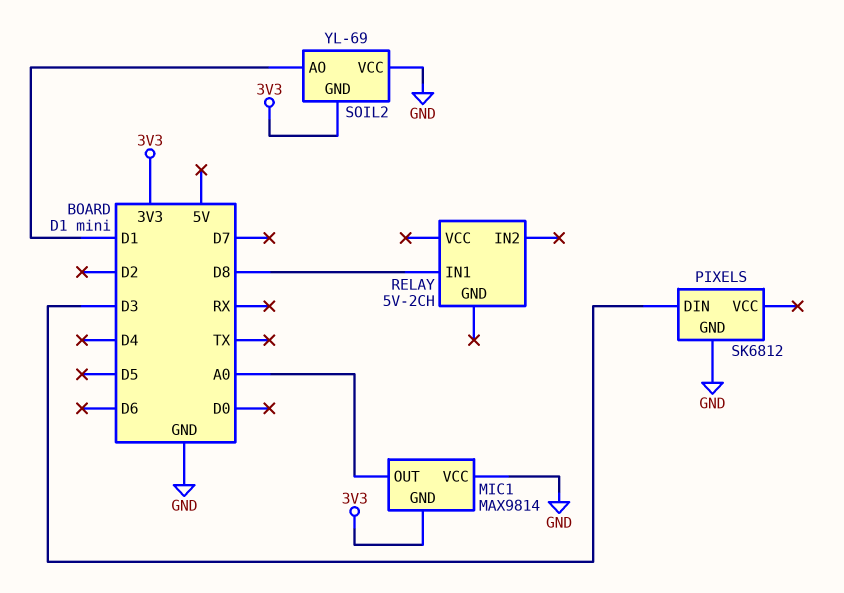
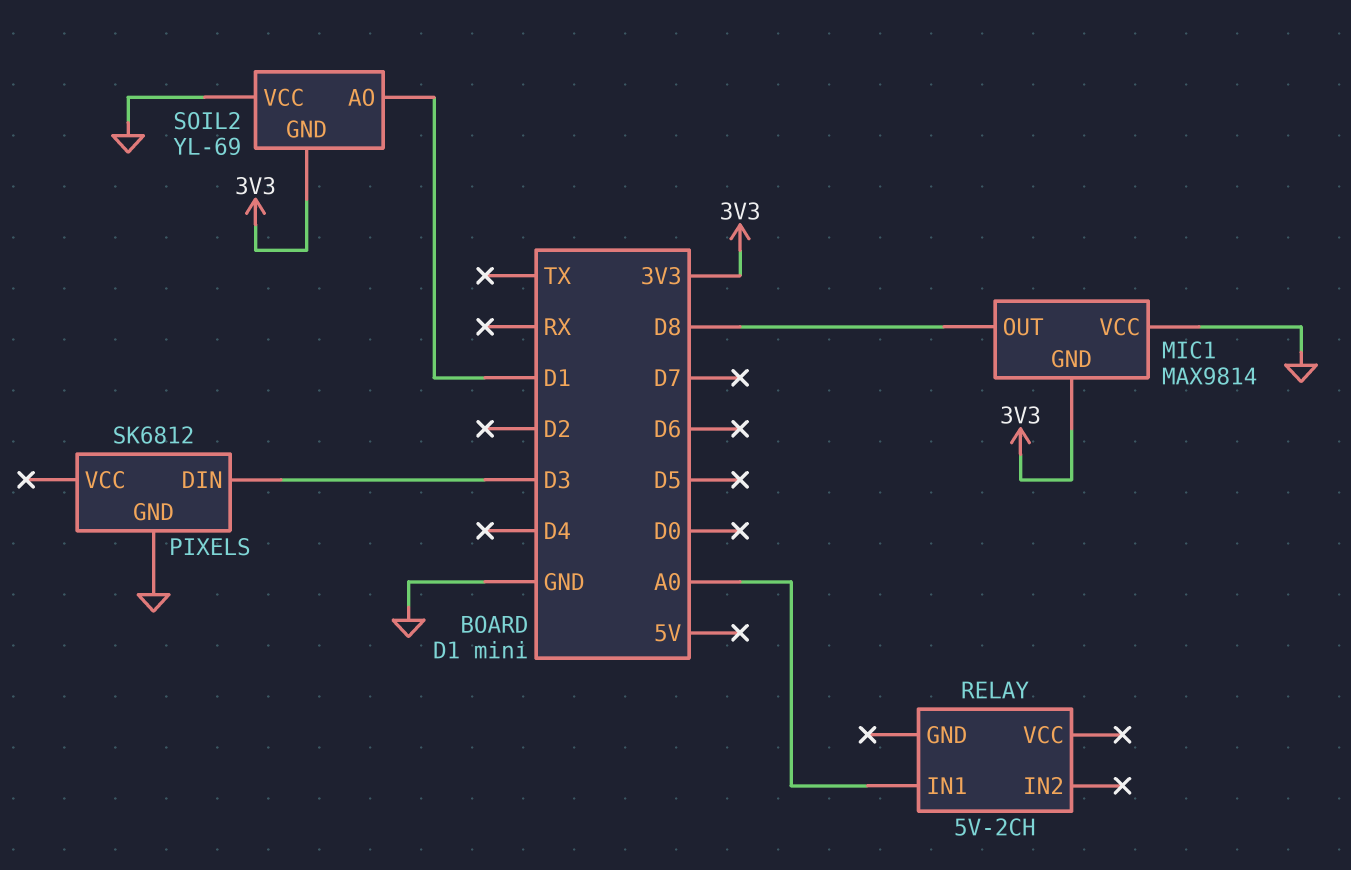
MIC1 pin OUT: A0 -> D8
RELAY pin IN1: D8 -> A0

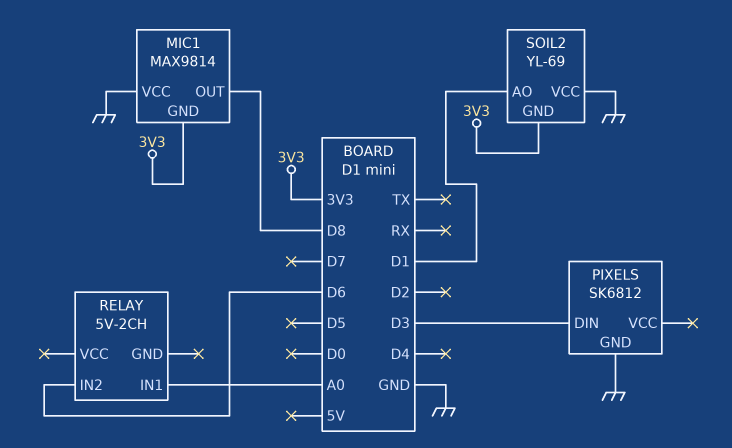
RELAY pin IN2: none -> D6

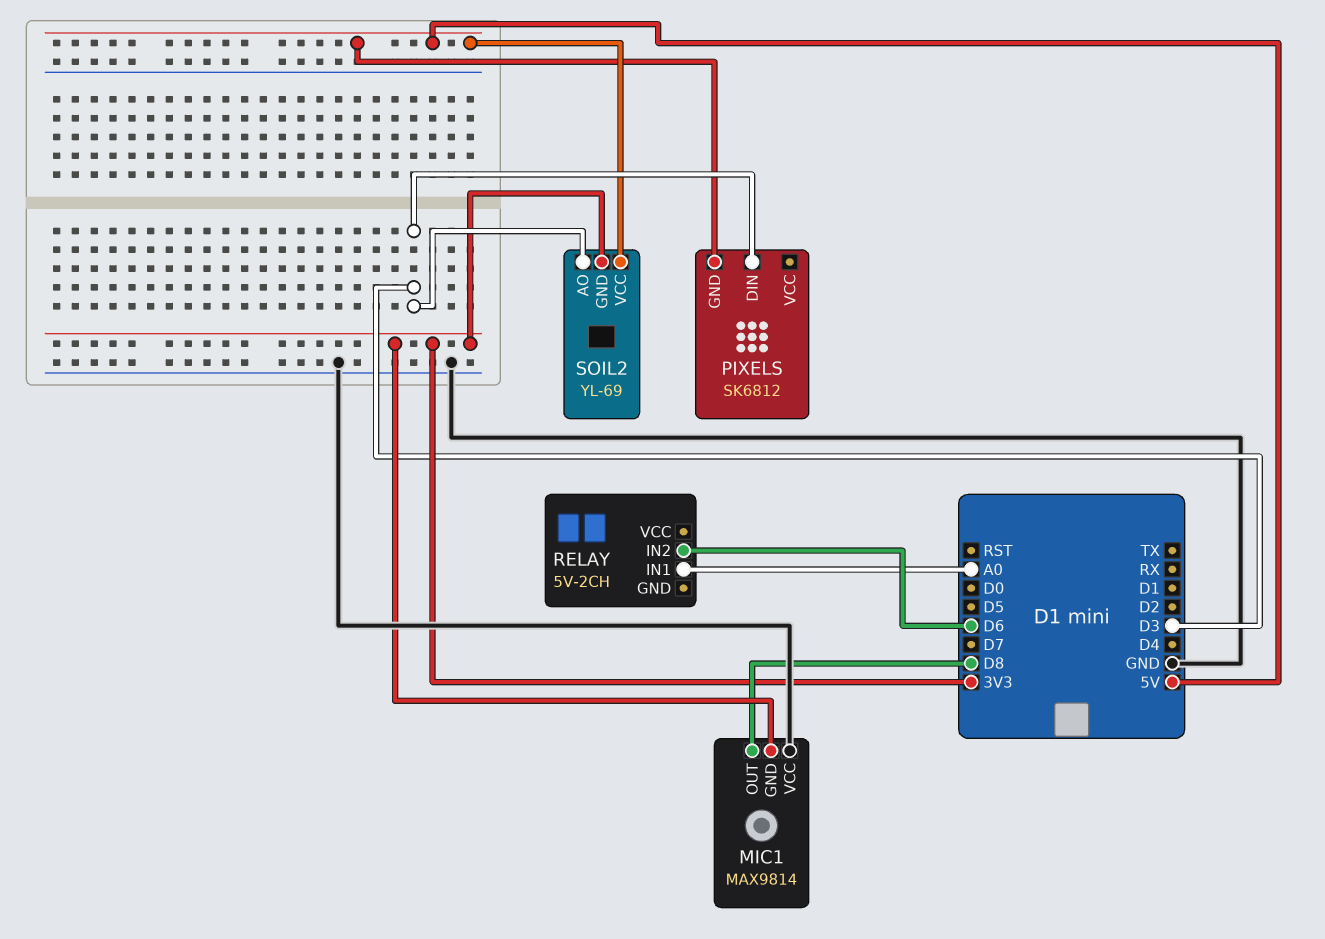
PIXELS pin GND: GND -> 5V
SOIL2 pin AO: D1 -> D3
SOIL2 pin VCC: GND -> 5V

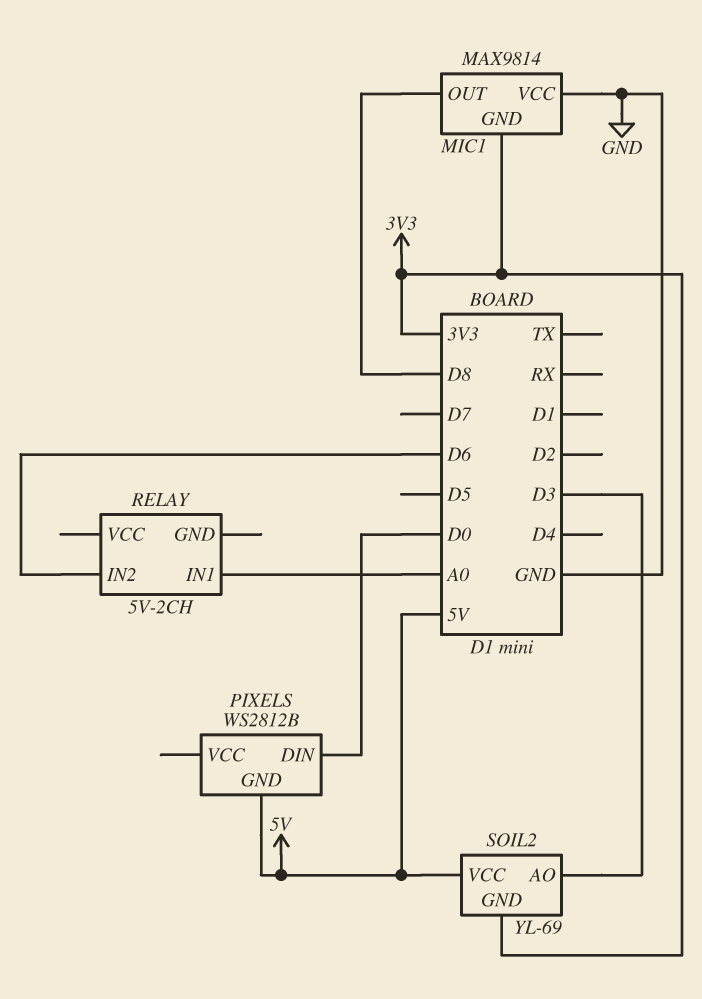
PIXELS: SK6812 -> WS2812B
PIXELS pin DIN: D3 -> D0

